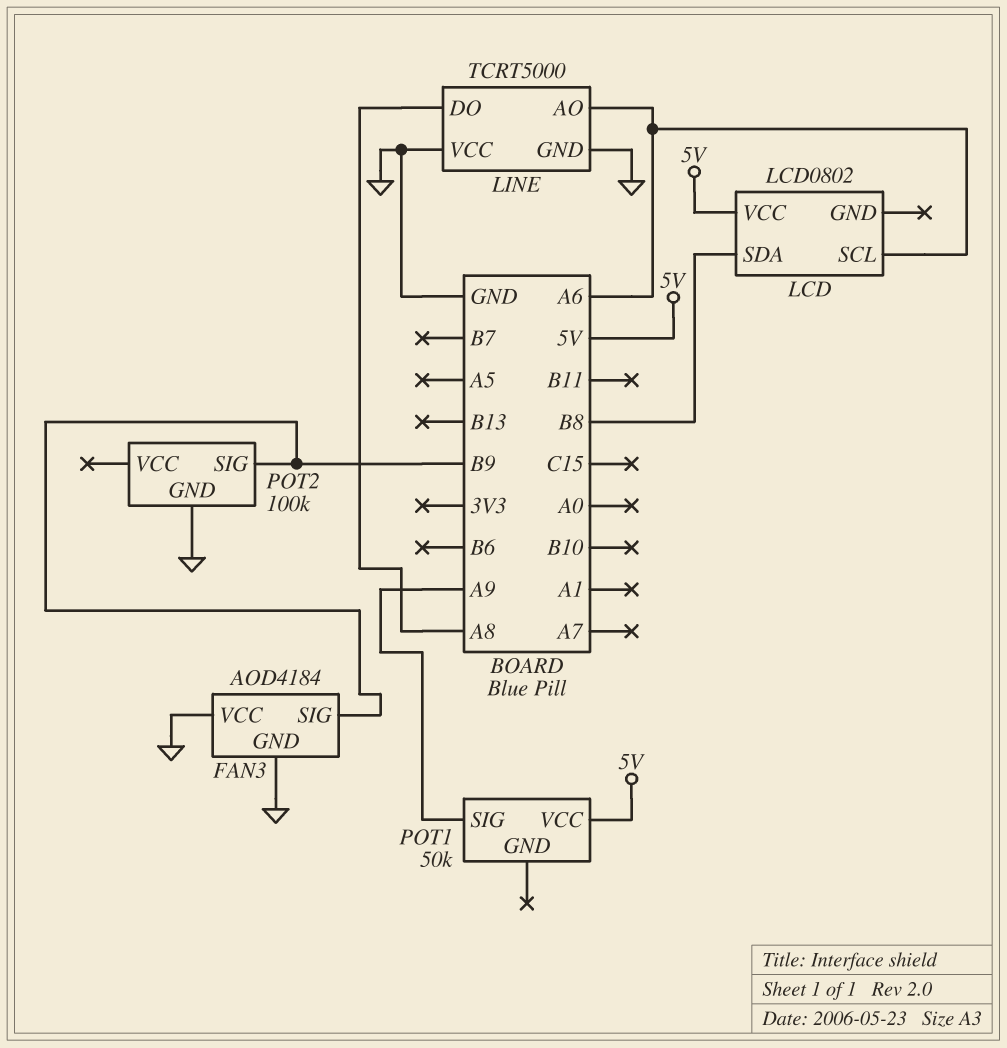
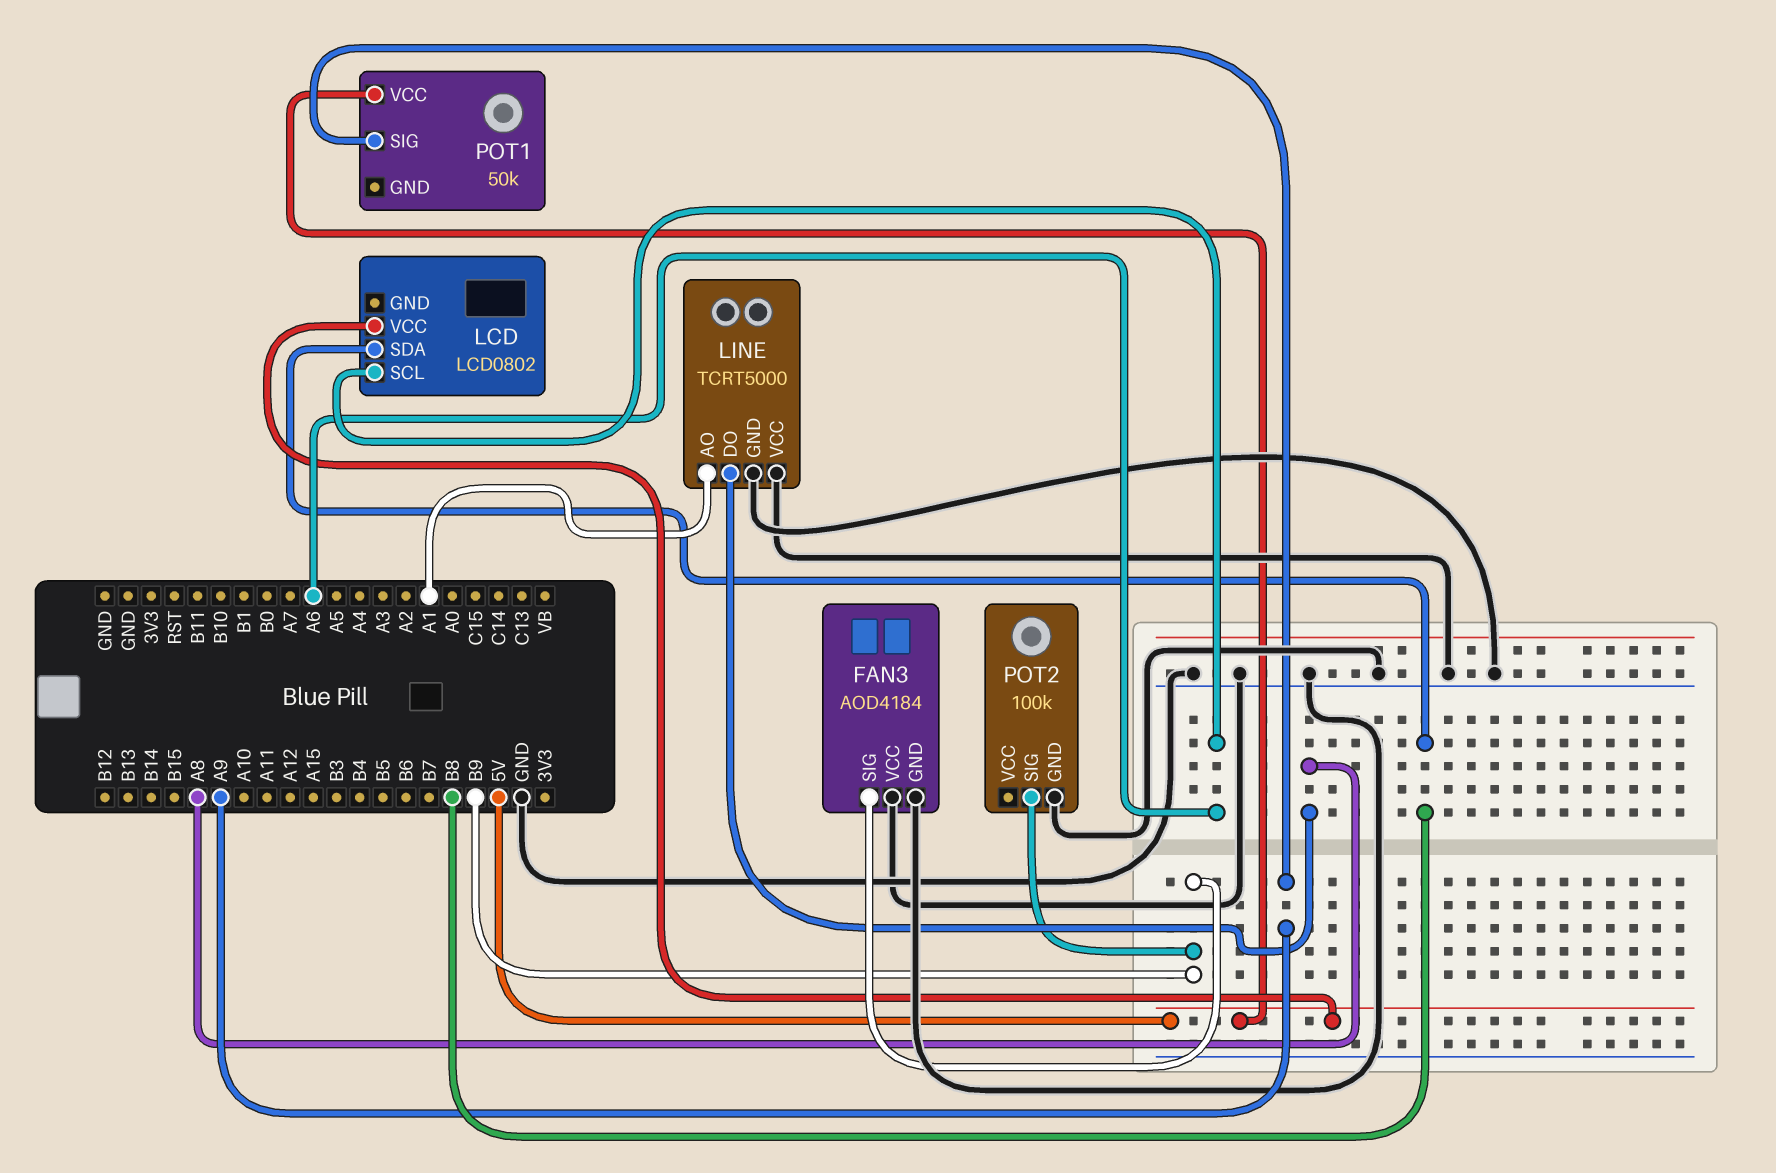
LINE pin AO: A6 -> A1

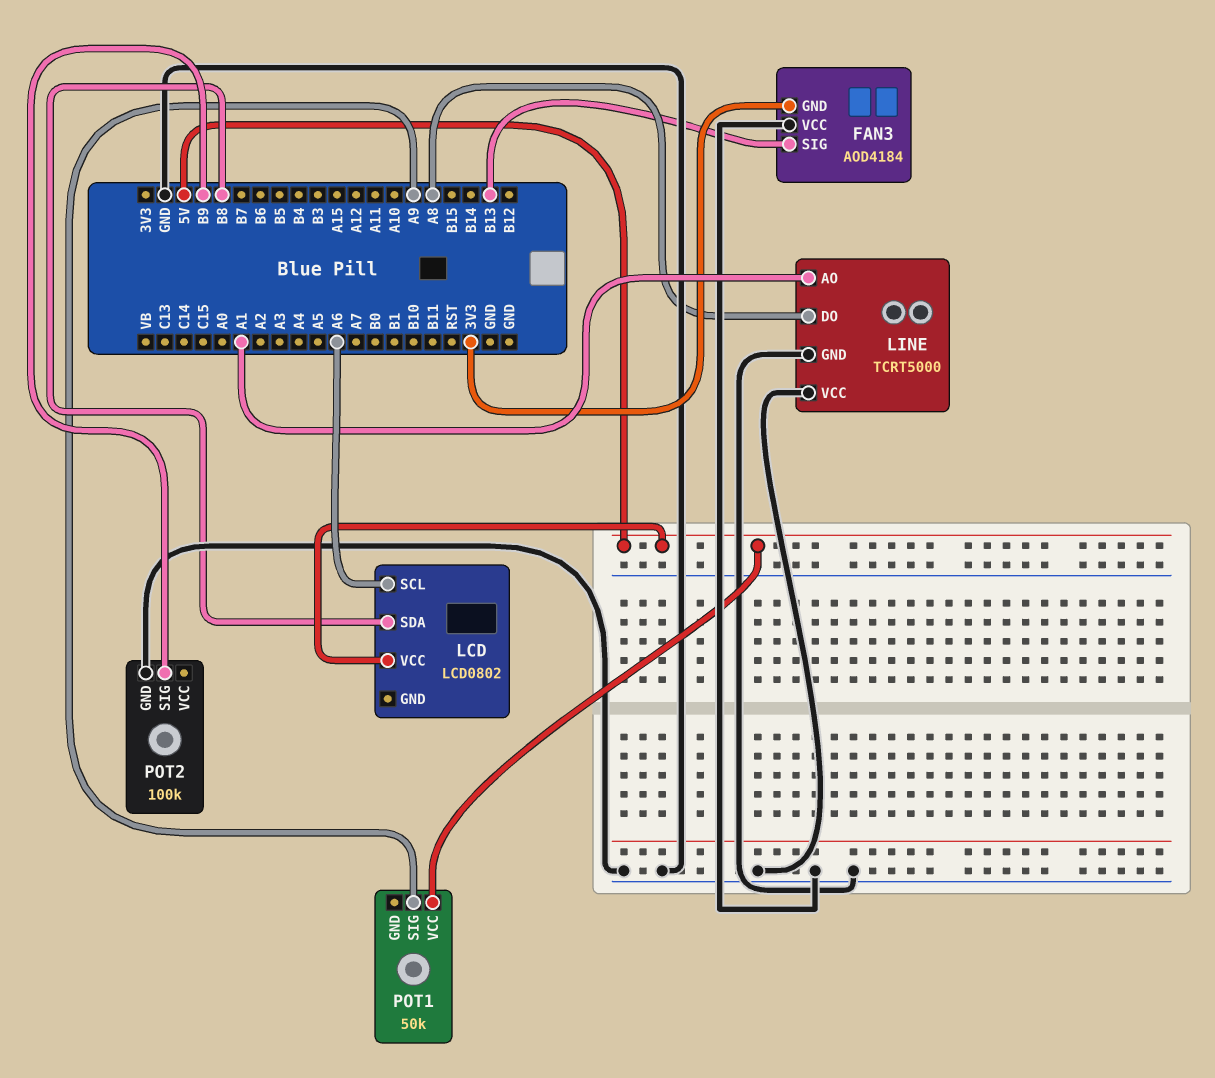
FAN3 pin GND: GND -> 3V3
FAN3 pin SIG: B9 -> B13

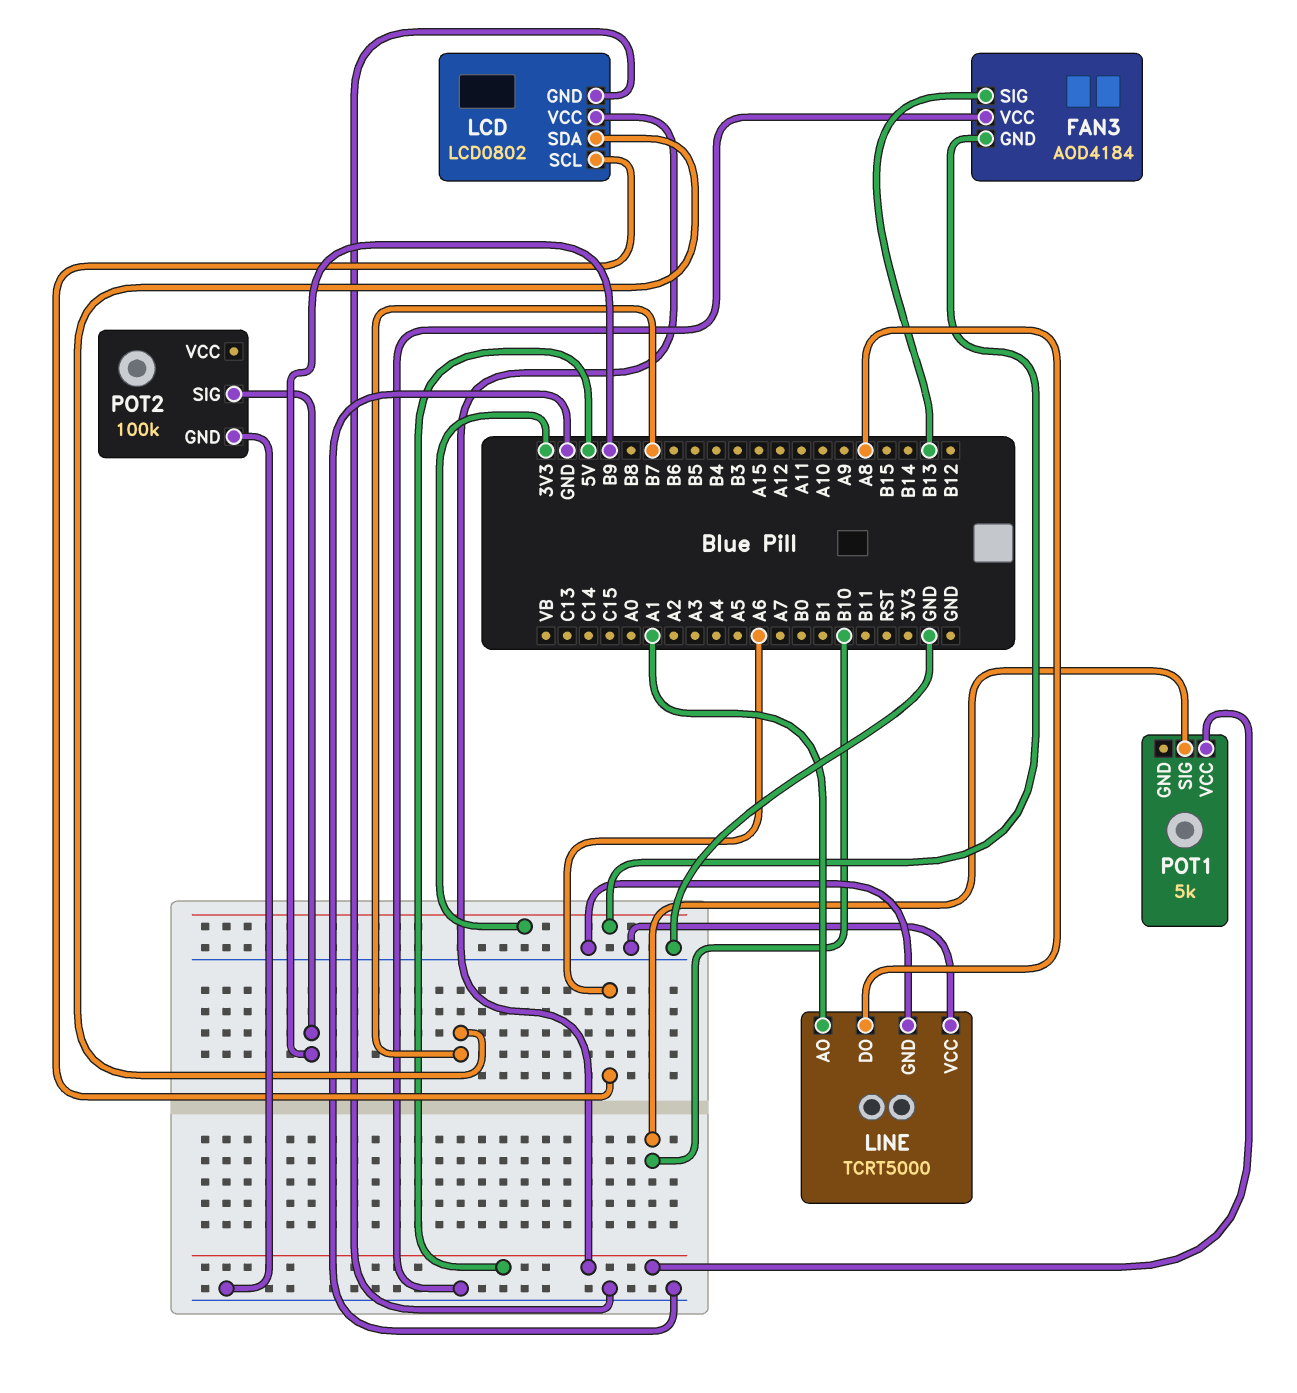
LCD pin GND: none -> GND
LCD pin SDA: B8 -> B7
POT1: 50k -> 5k
POT1 pin SIG: A9 -> B10

